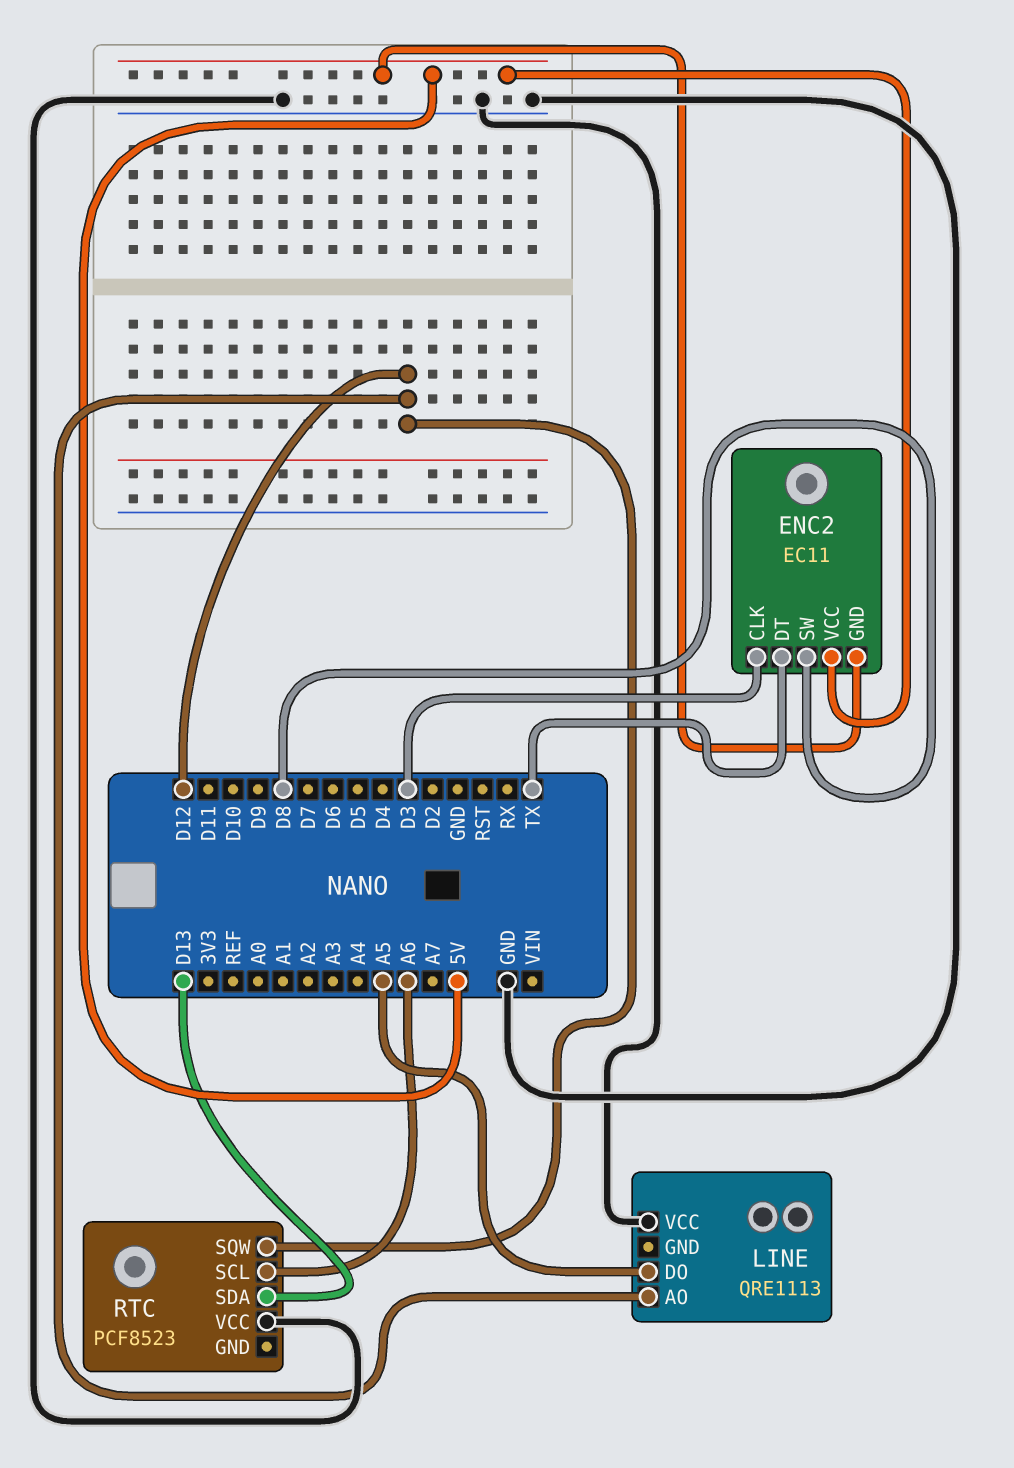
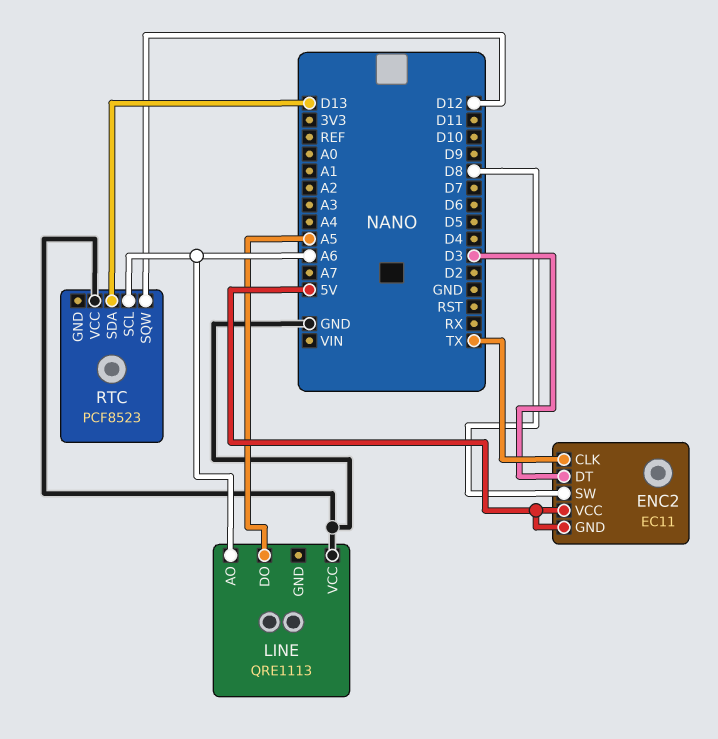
ENC2 pin CLK: D3 -> TX
ENC2 pin DT: TX -> D3
LINE pin AO: D12 -> A6

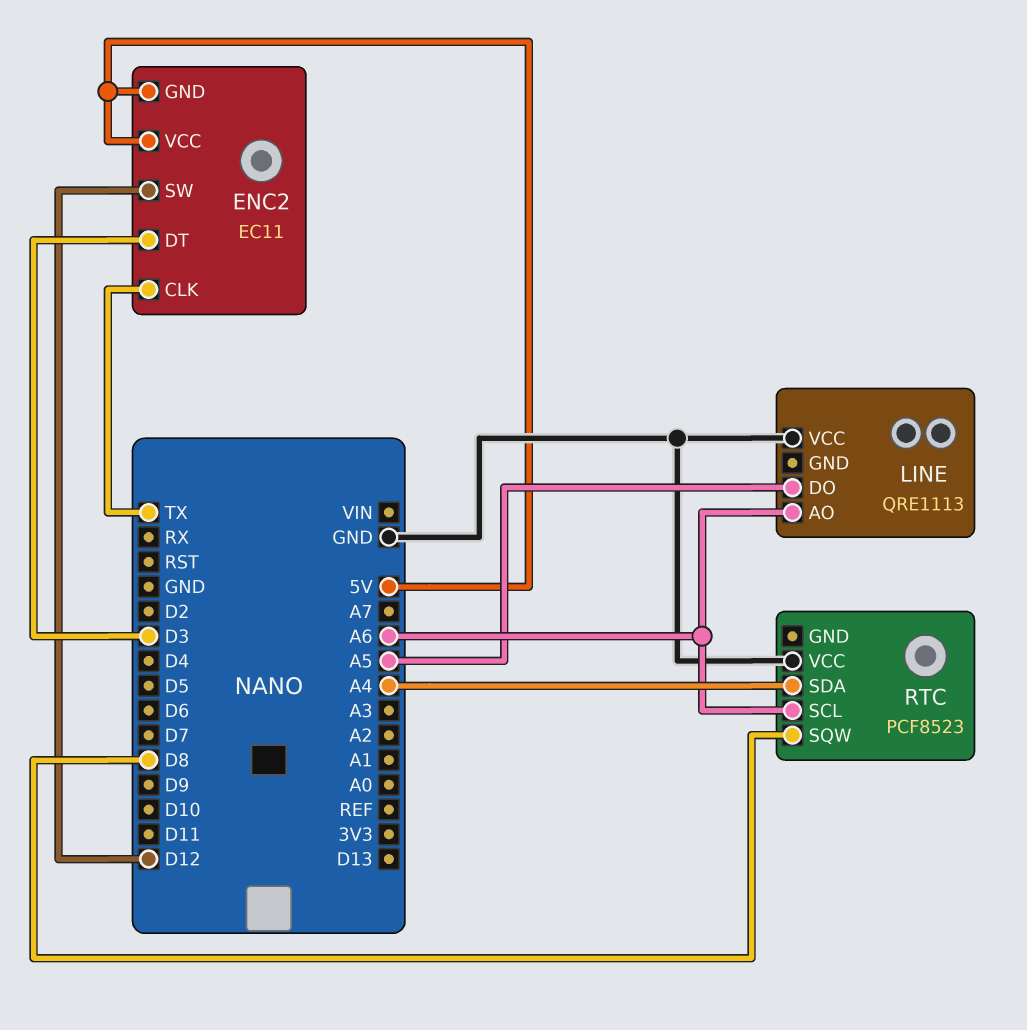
ENC2 pin SW: D8 -> D12
RTC pin SDA: D13 -> A4
RTC pin SQW: D12 -> D8

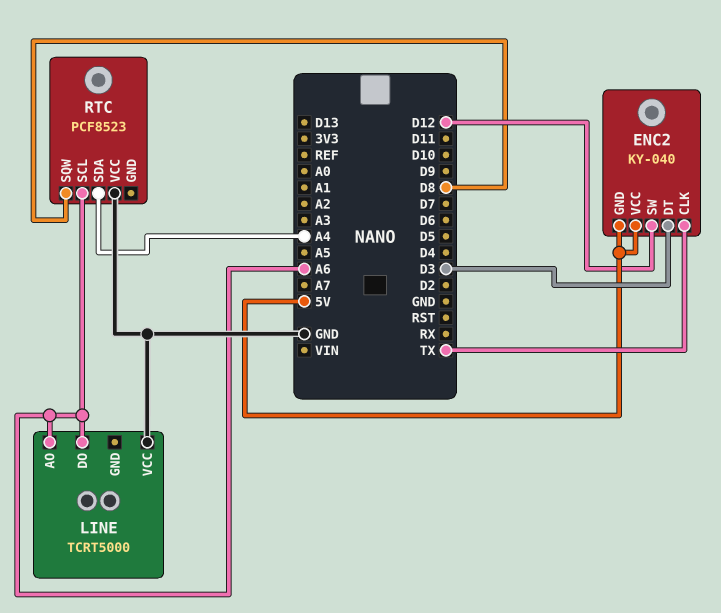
ENC2: EC11 -> KY-040
LINE: QRE1113 -> TCRT5000
LINE pin DO: A5 -> A6

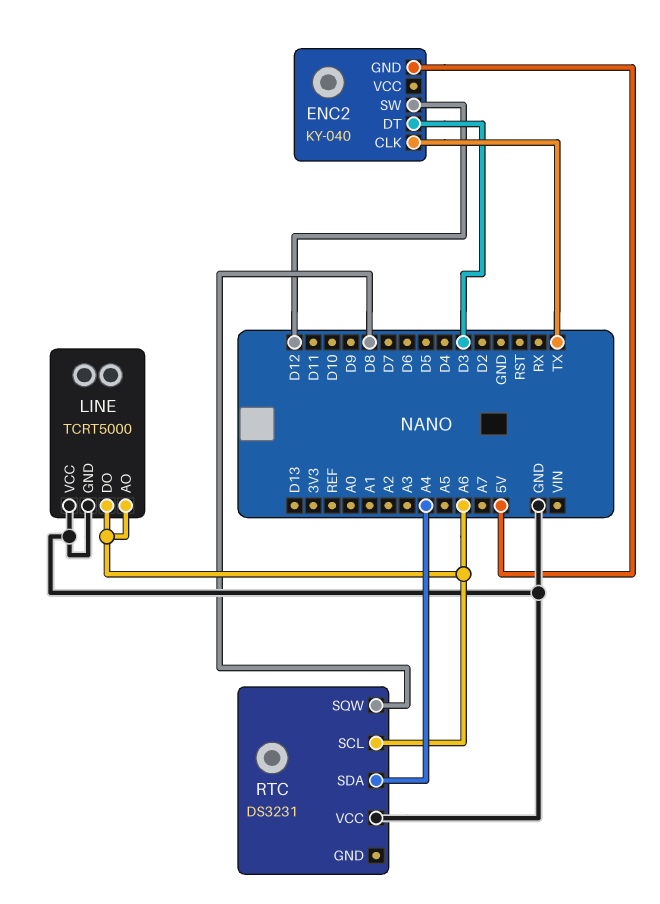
ENC2 pin VCC: 5V -> none
LINE pin GND: none -> GND
RTC: PCF8523 -> DS3231

